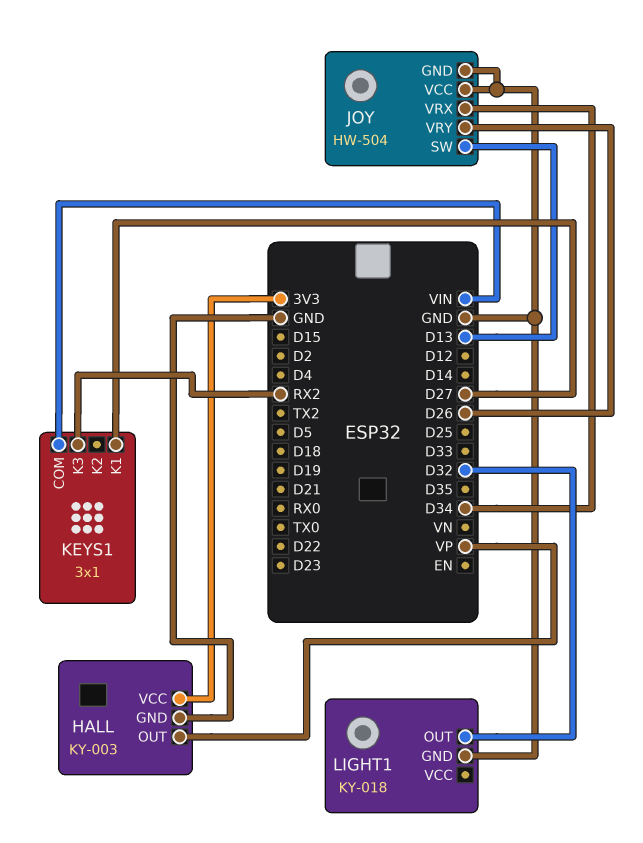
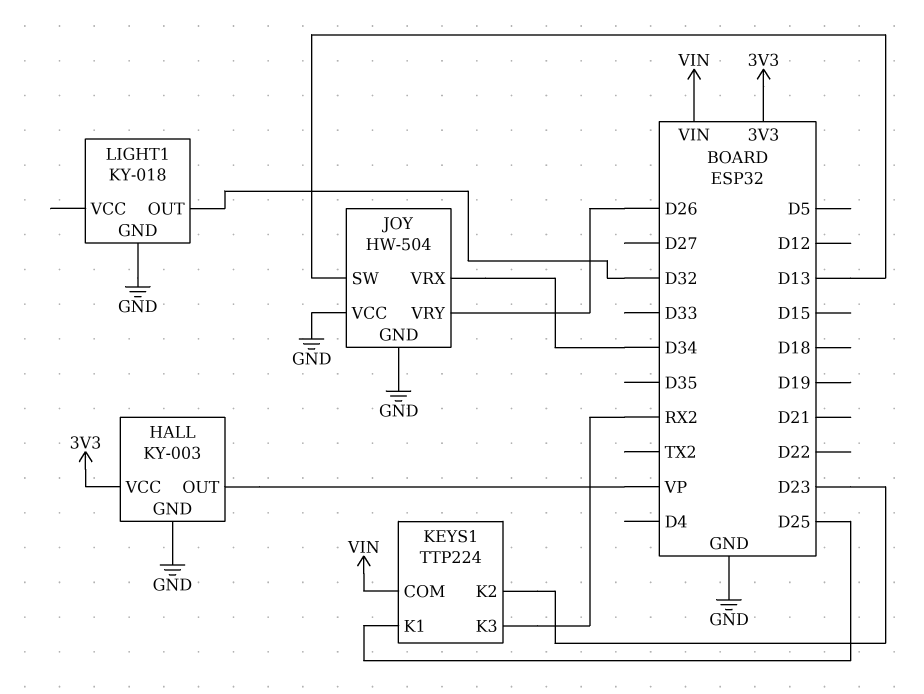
KEYS1: 3x1 -> TTP224
KEYS1 pin K1: D27 -> D25
KEYS1 pin K2: none -> D23

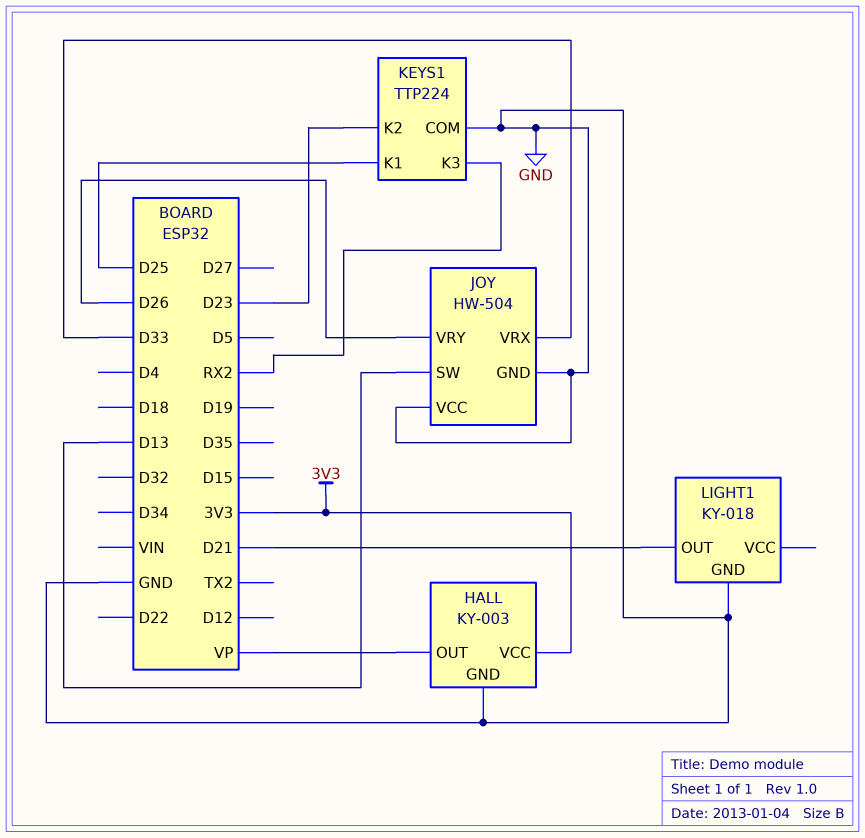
JOY pin VRX: D34 -> D33
KEYS1 pin COM: VIN -> GND
LIGHT1 pin OUT: D32 -> D21

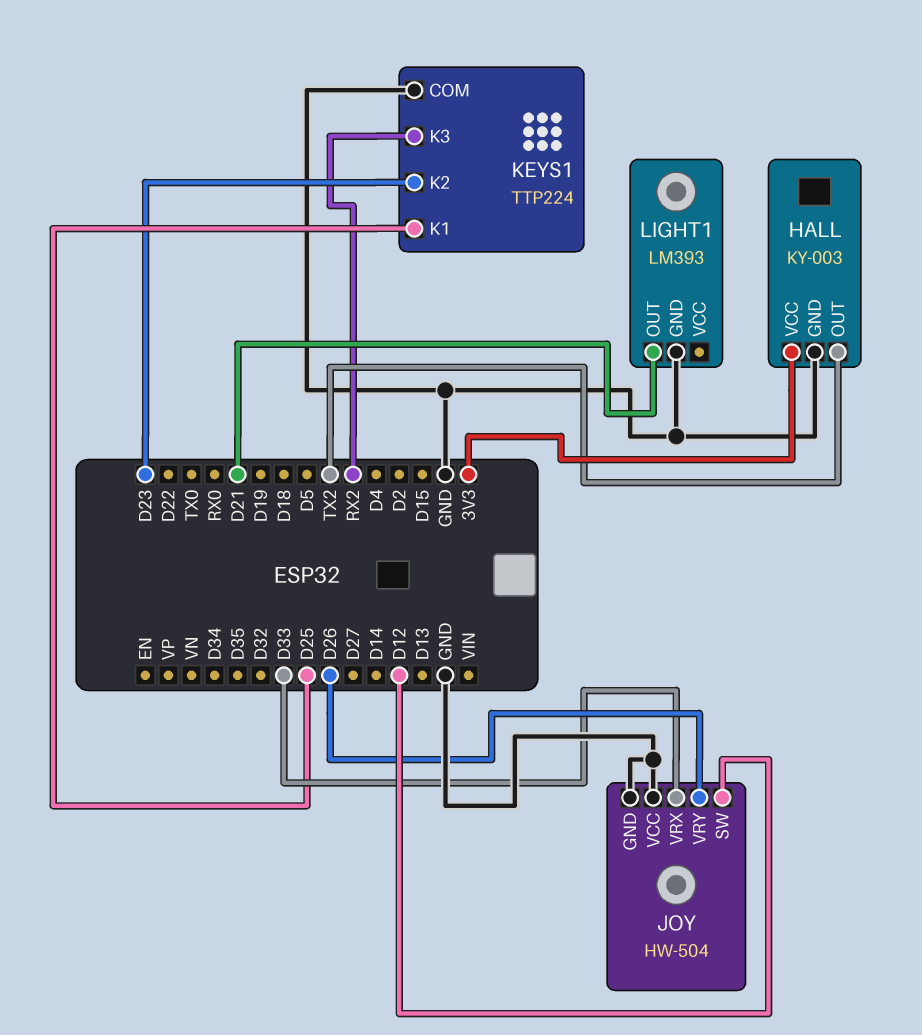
HALL pin OUT: VP -> TX2
JOY pin SW: D13 -> D12
LIGHT1: KY-018 -> LM393

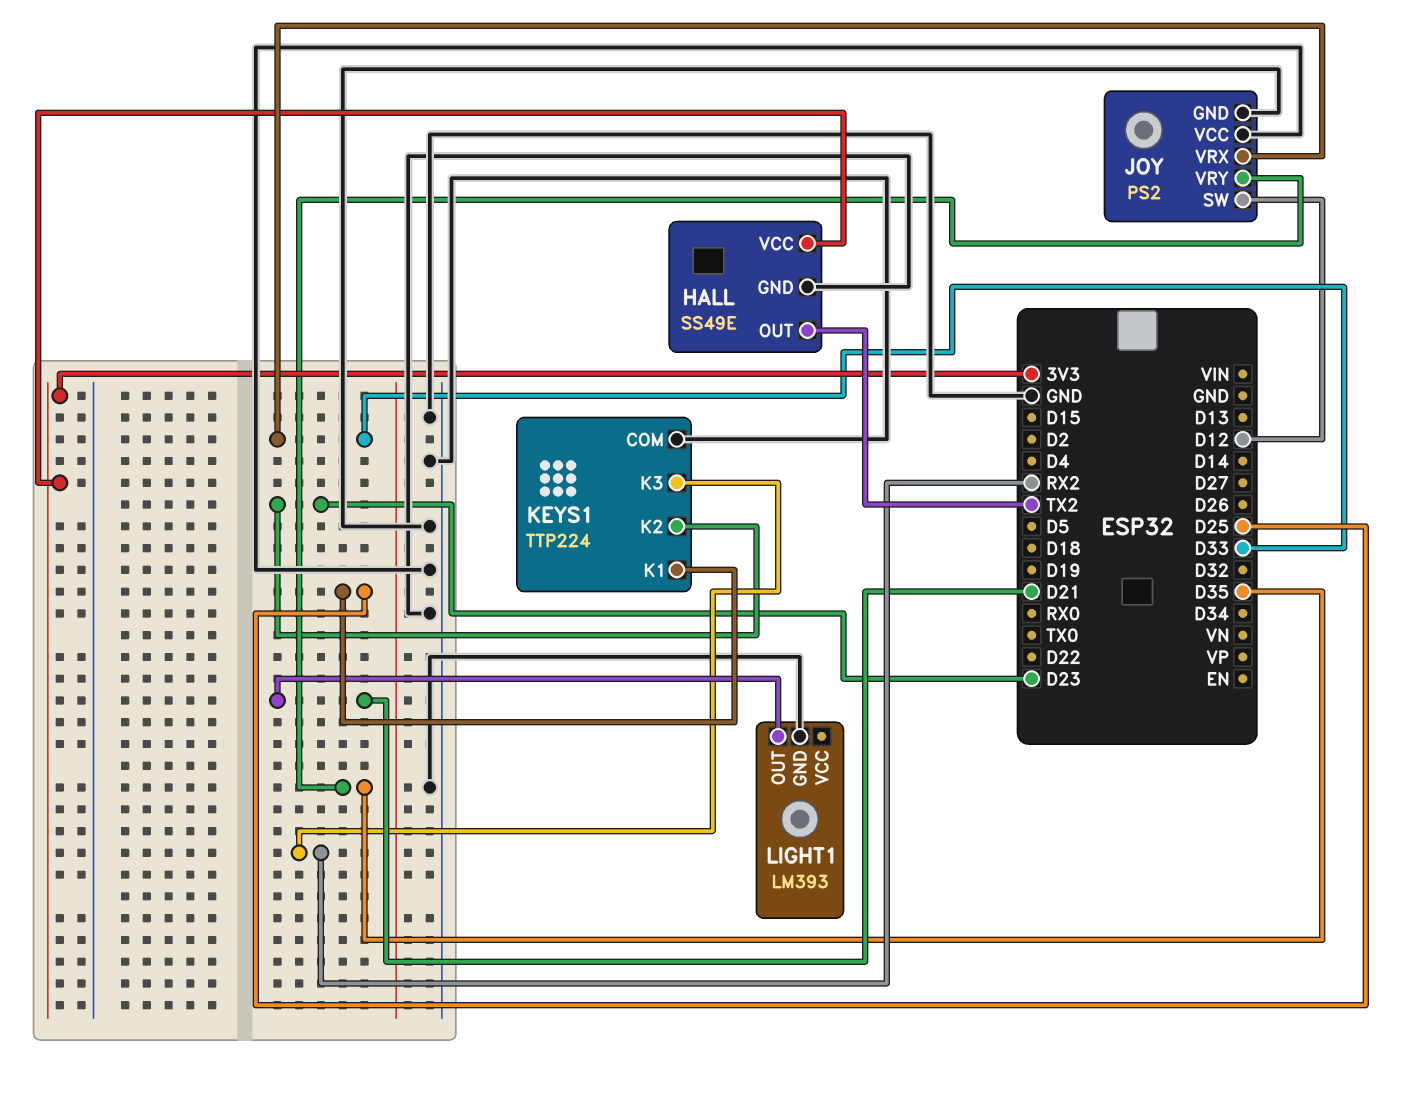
HALL: KY-003 -> SS49E
JOY: HW-504 -> PS2
JOY pin VRY: D26 -> D35

